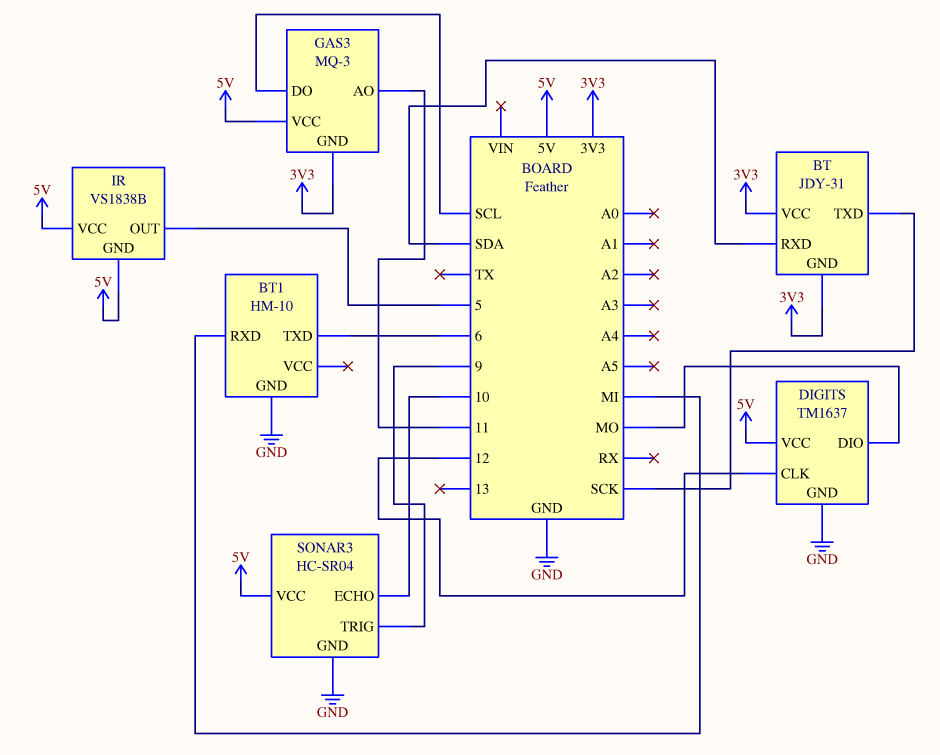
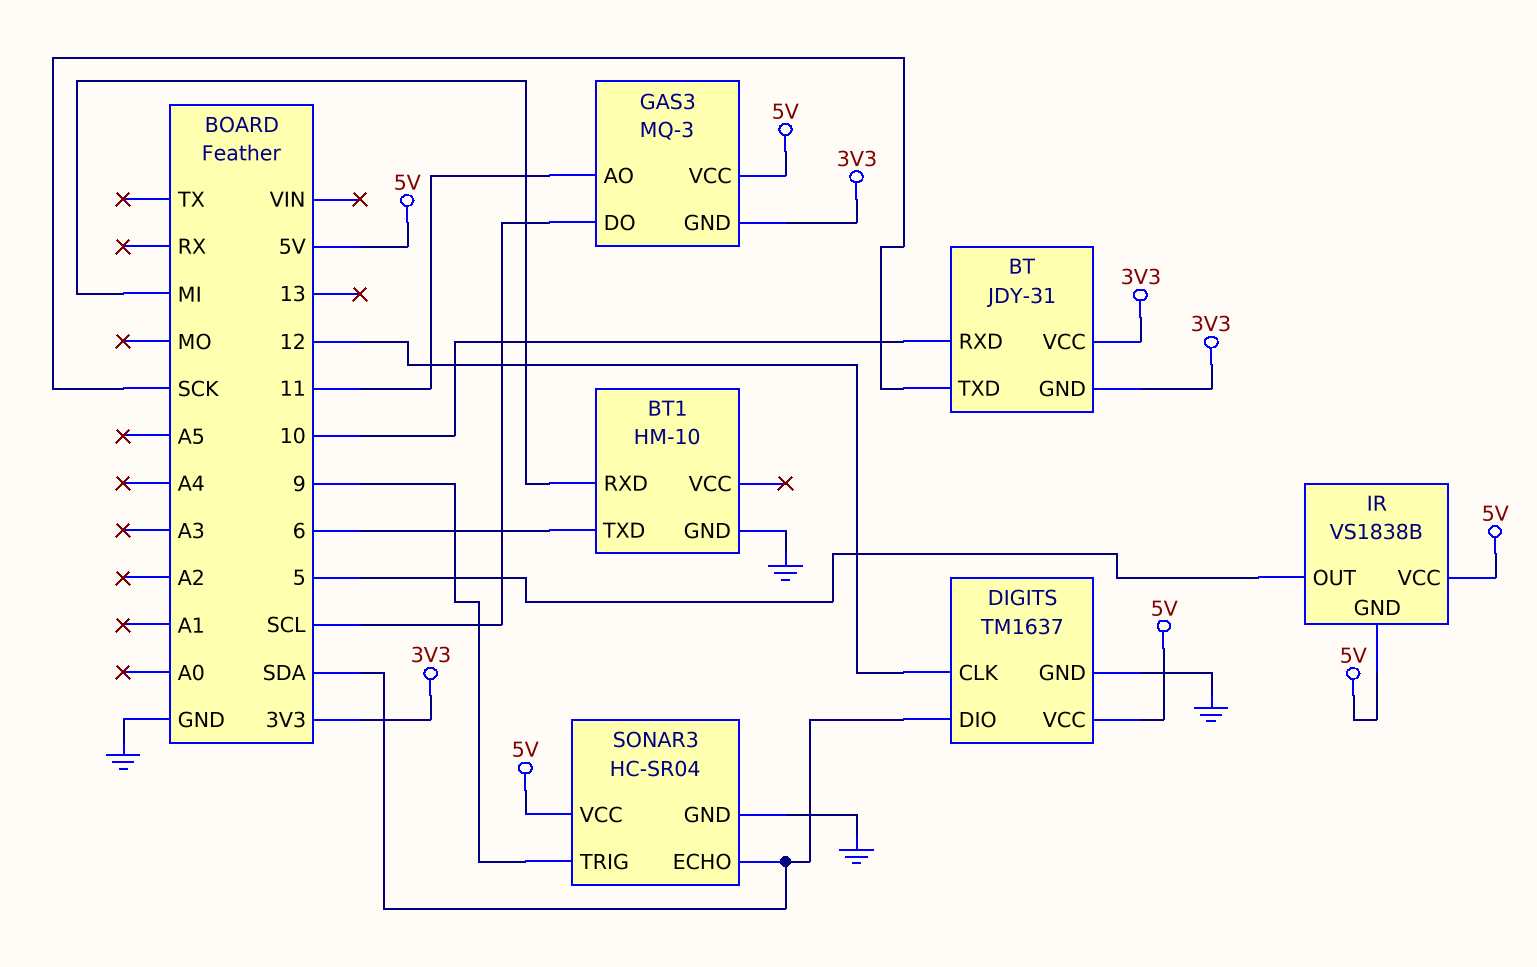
BT pin RXD: SDA -> 10
DIGITS pin DIO: MO -> SDA
SONAR3 pin ECHO: 10 -> SDA

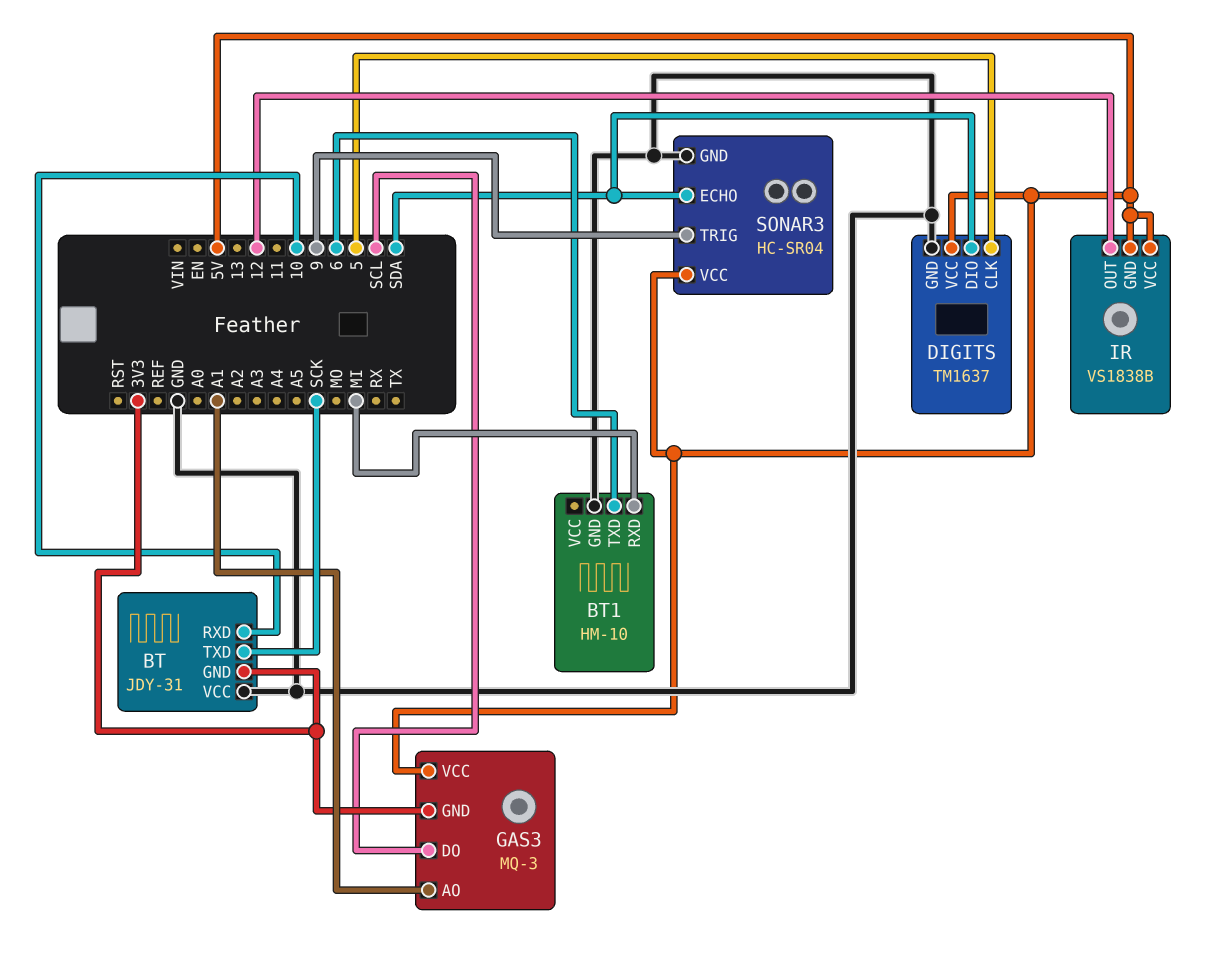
BT pin VCC: 3V3 -> GND
DIGITS pin CLK: 12 -> 5
GAS3 pin AO: 11 -> A1
IR pin OUT: 5 -> 12

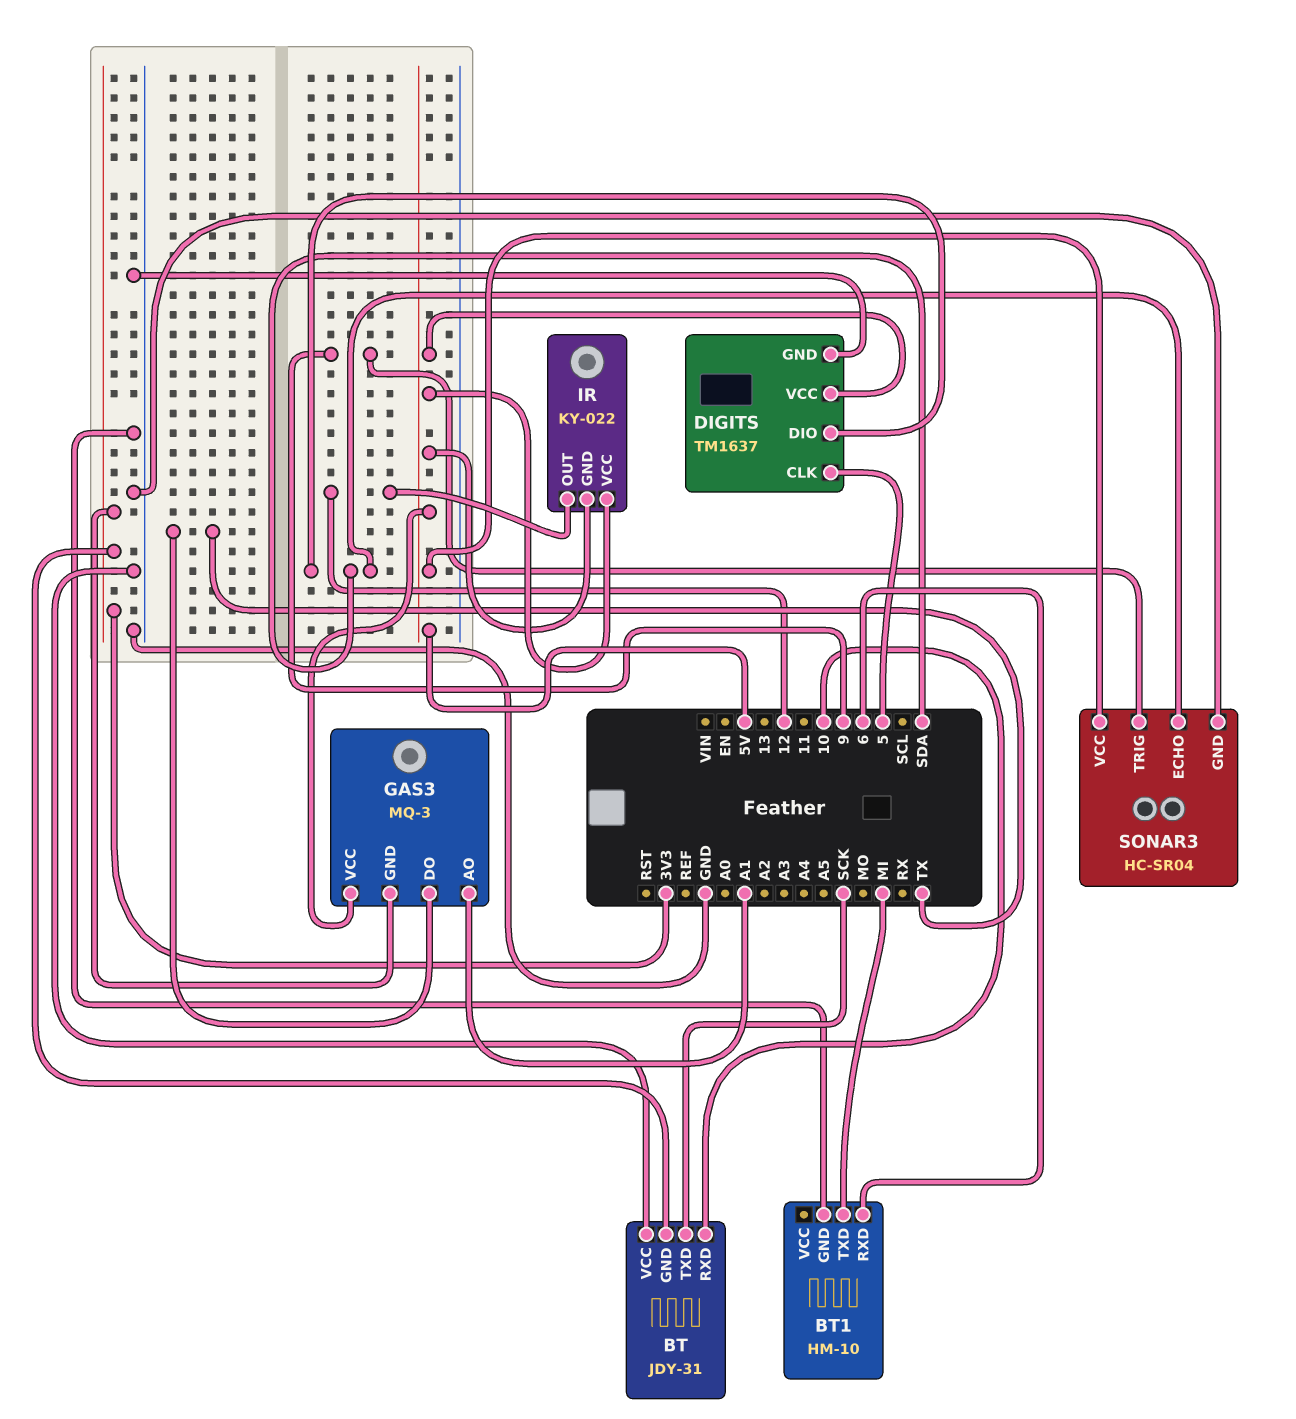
BT1 pin RXD: MI -> 6
BT1 pin TXD: 6 -> MI
GAS3 pin DO: SCL -> TX
IR: VS1838B -> KY-022

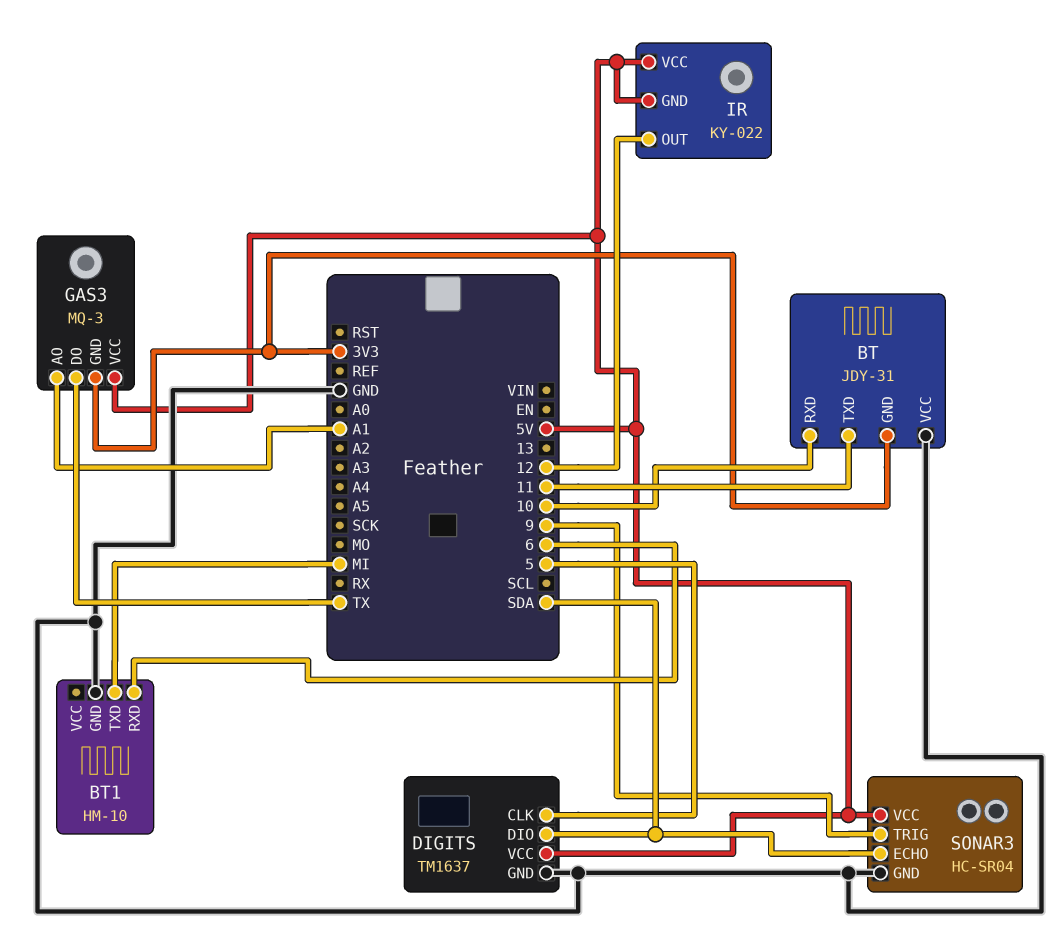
BT pin TXD: SCK -> 11

